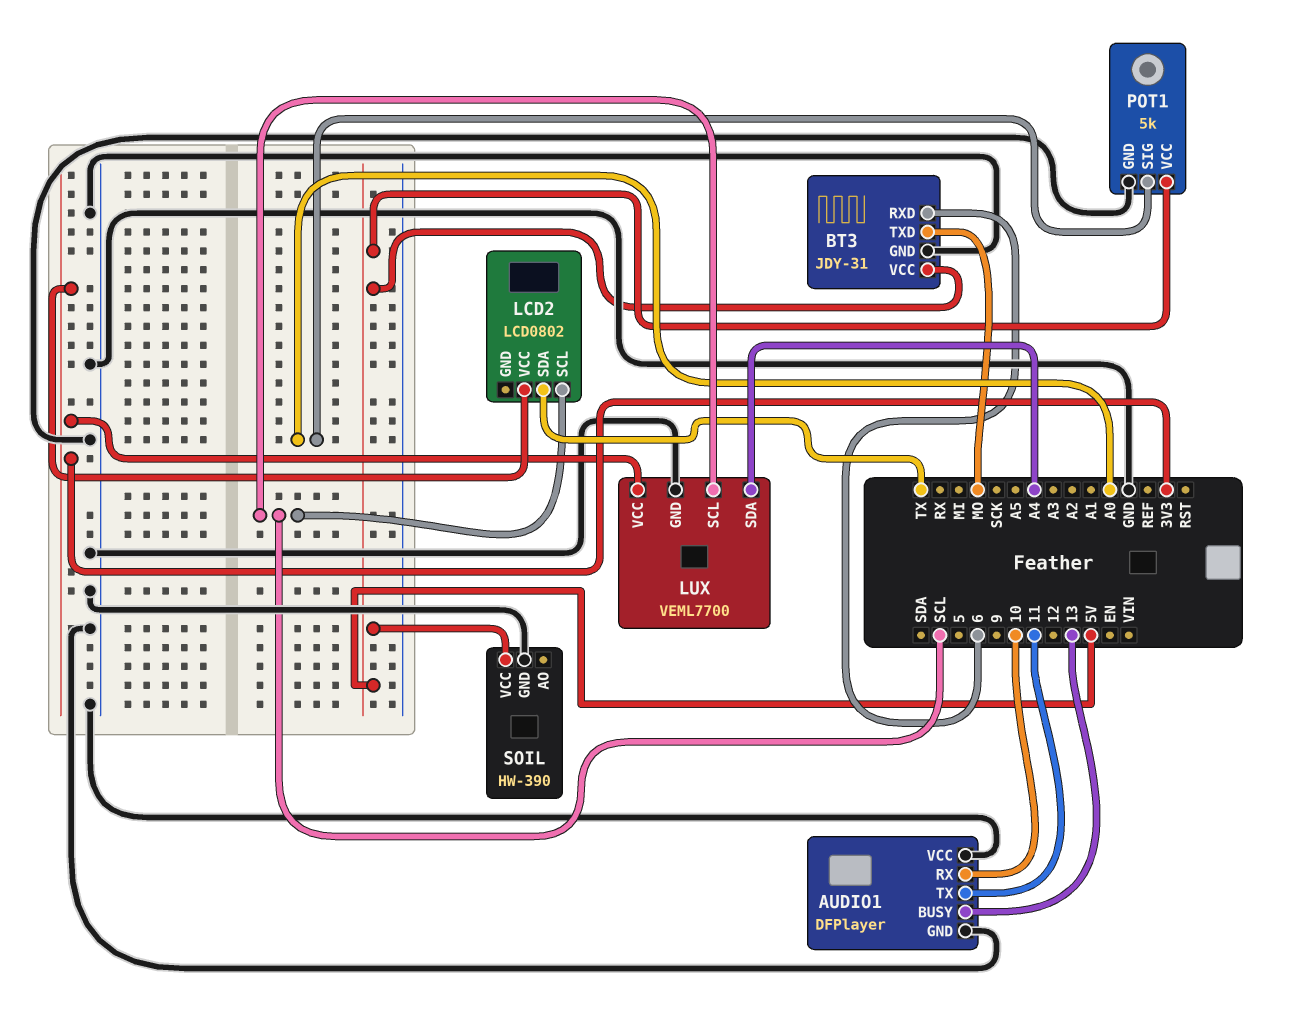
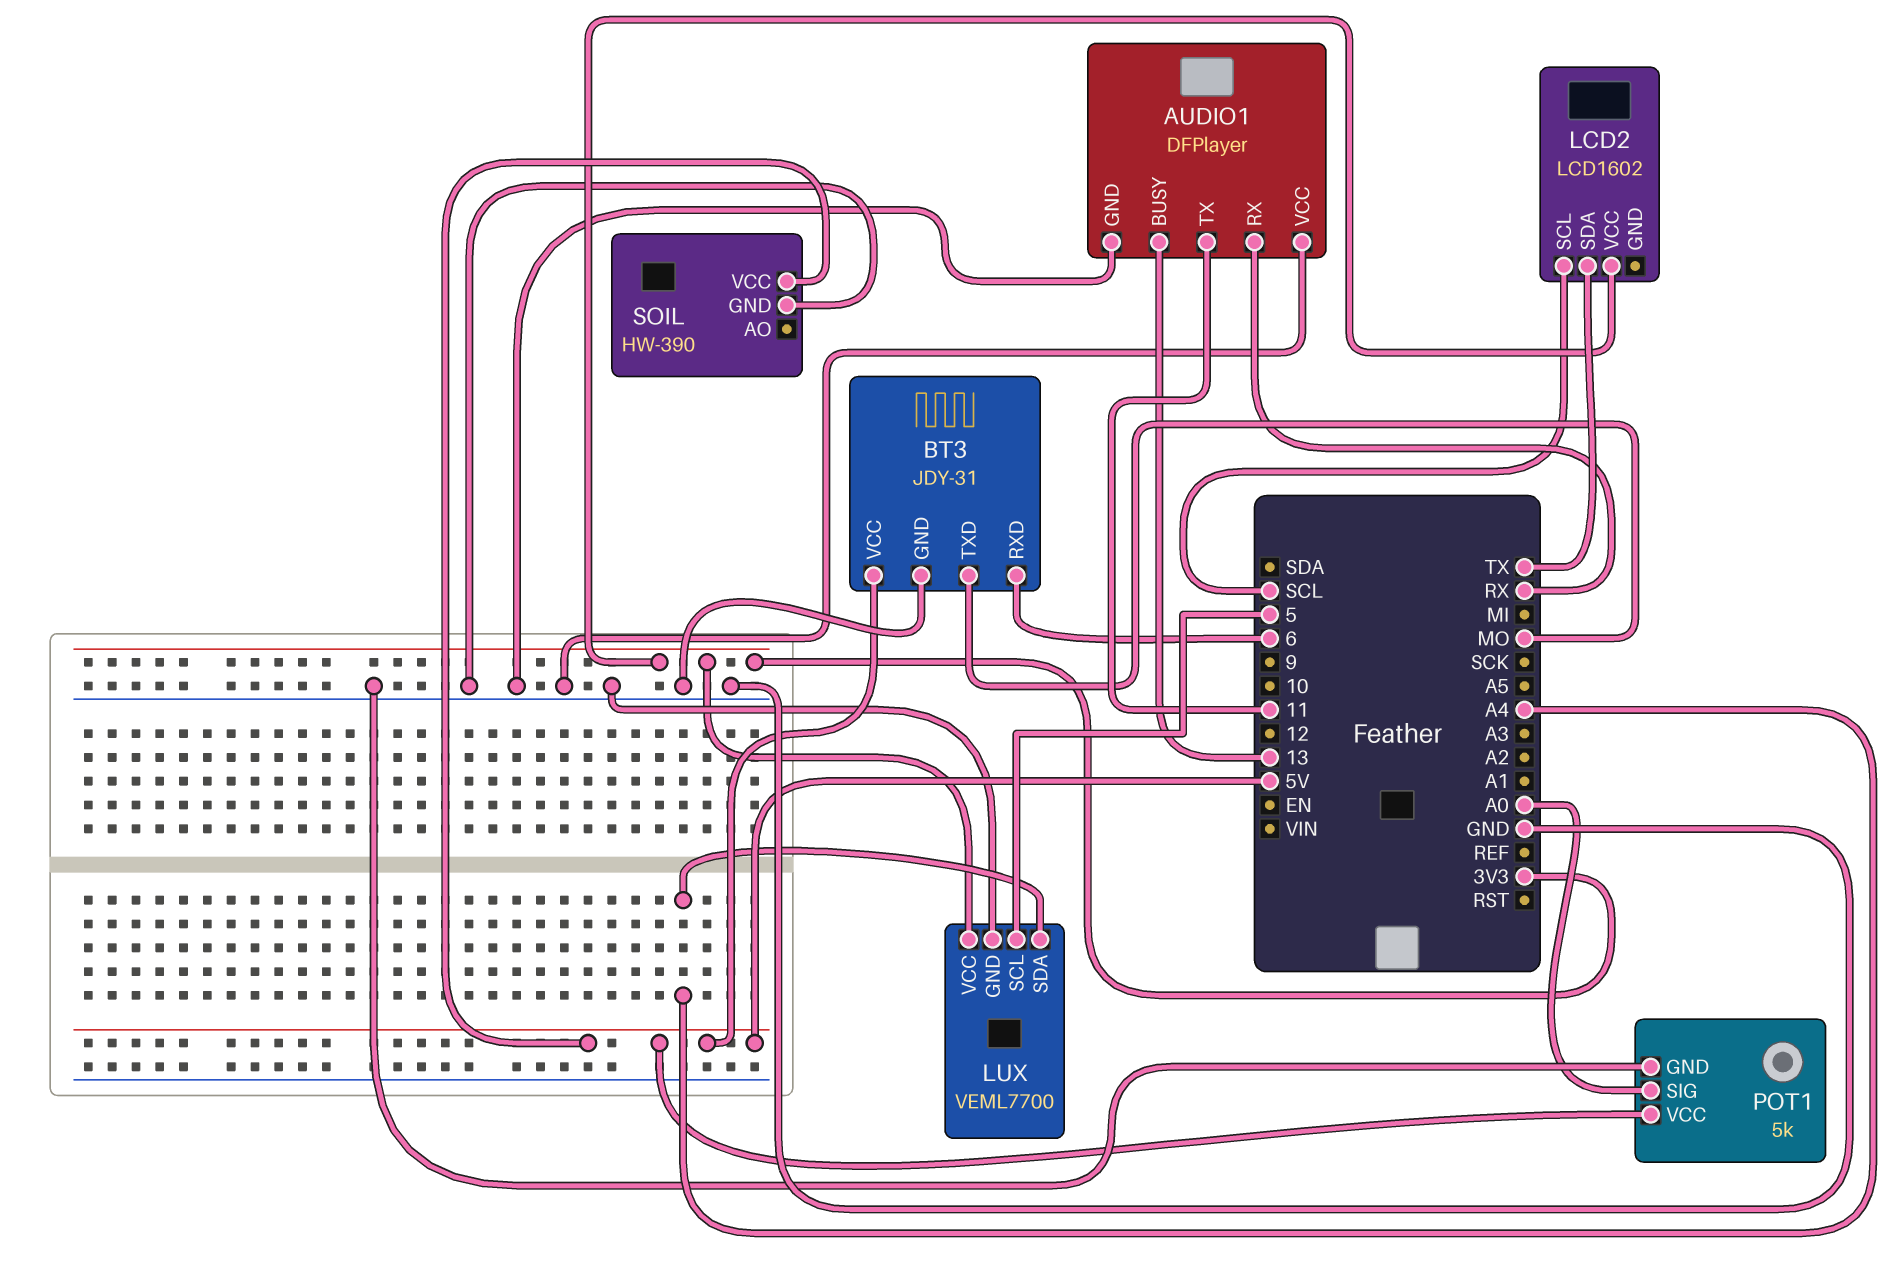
AUDIO1 pin RX: 10 -> RX
LCD2: LCD0802 -> LCD1602
LUX pin SCL: SCL -> 5

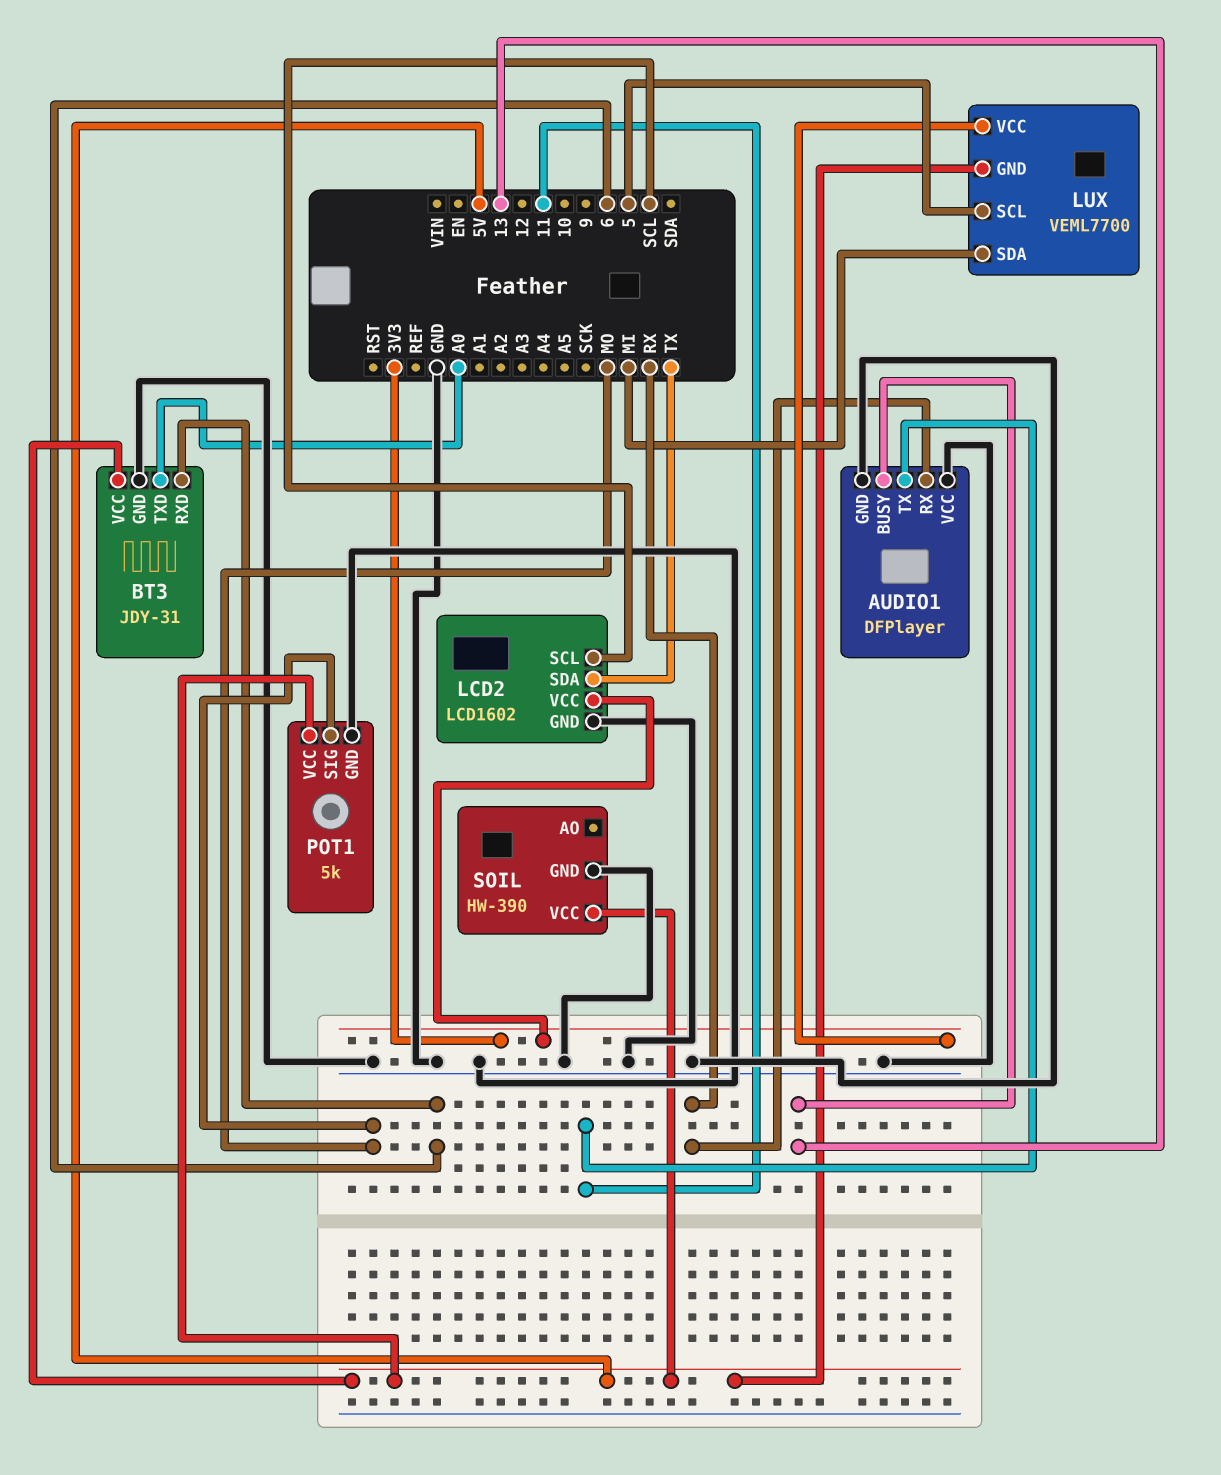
BT3 pin TXD: MO -> A0
LCD2 pin GND: none -> GND
LUX pin GND: GND -> 5V
LUX pin SDA: A4 -> MI
POT1 pin SIG: A0 -> MO

